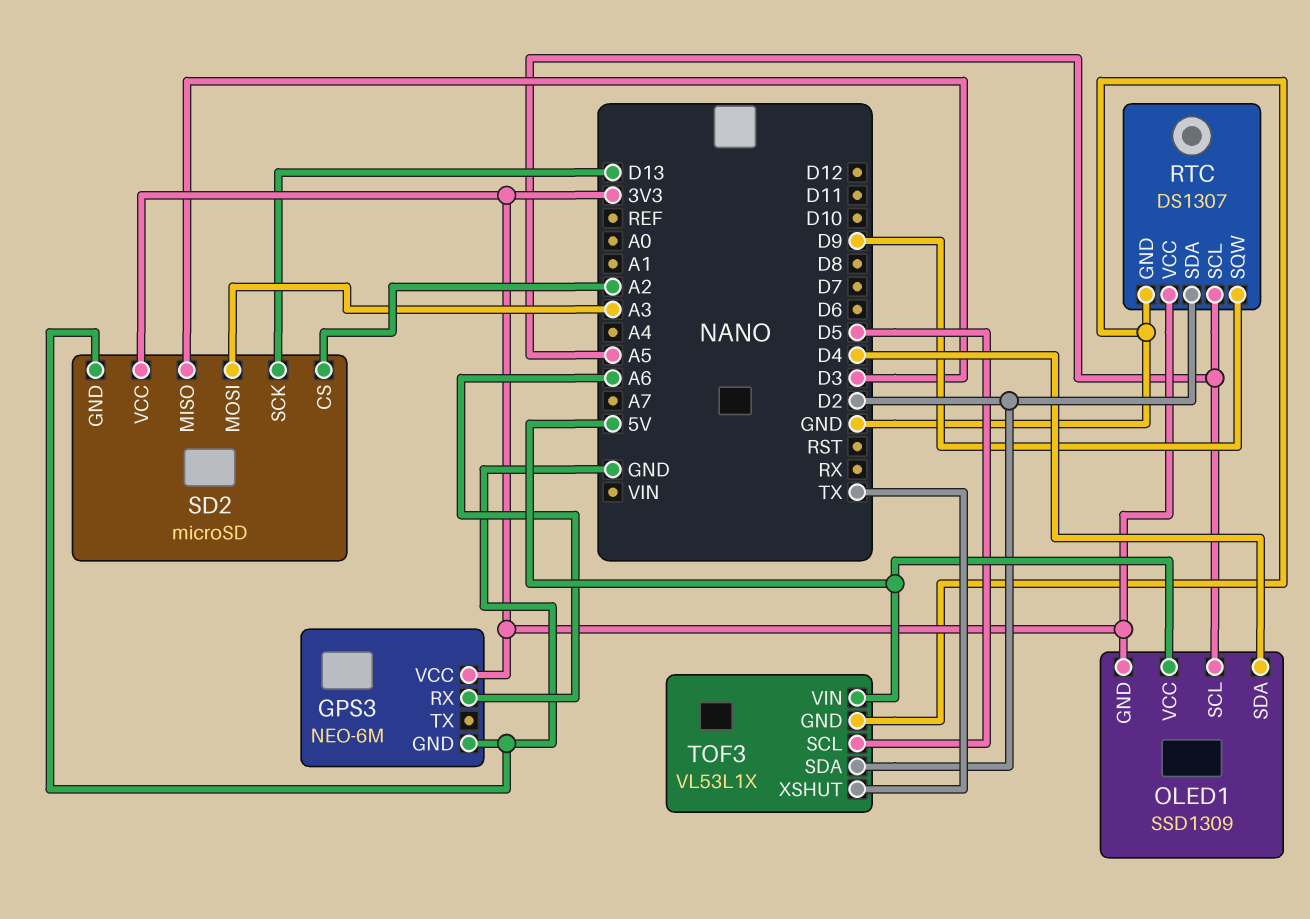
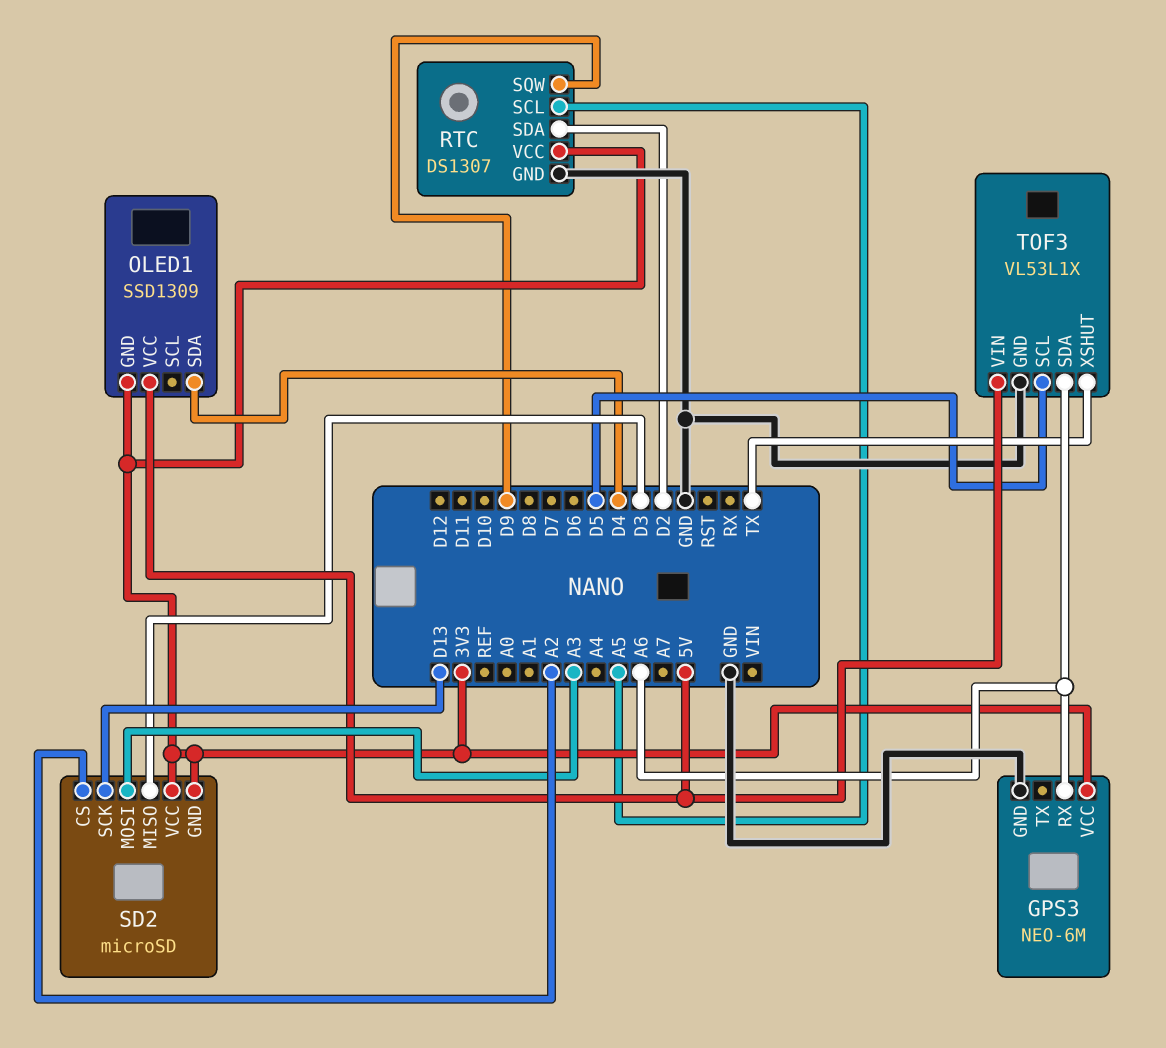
OLED1 pin SCL: A5 -> none
SD2 pin GND: GND -> 3V3
TOF3 pin SDA: D2 -> A6

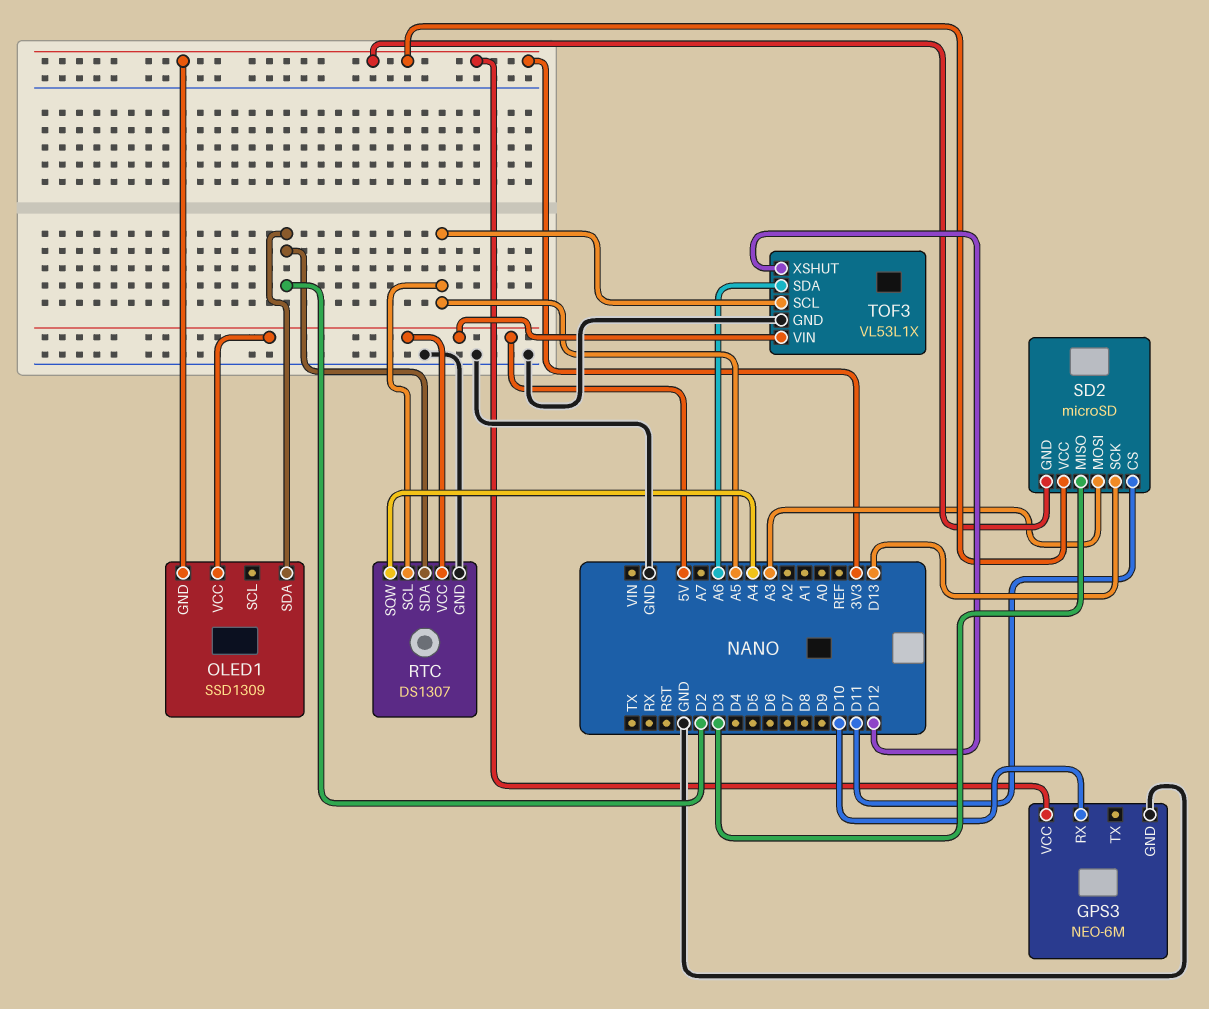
GPS3 pin RX: A6 -> D10
OLED1 pin SDA: D4 -> D2
RTC pin SQW: D9 -> A4
RTC pin VCC: 3V3 -> 5V
SD2 pin CS: A2 -> D11
TOF3 pin SCL: D5 -> A5
TOF3 pin XSHUT: TX -> D12

